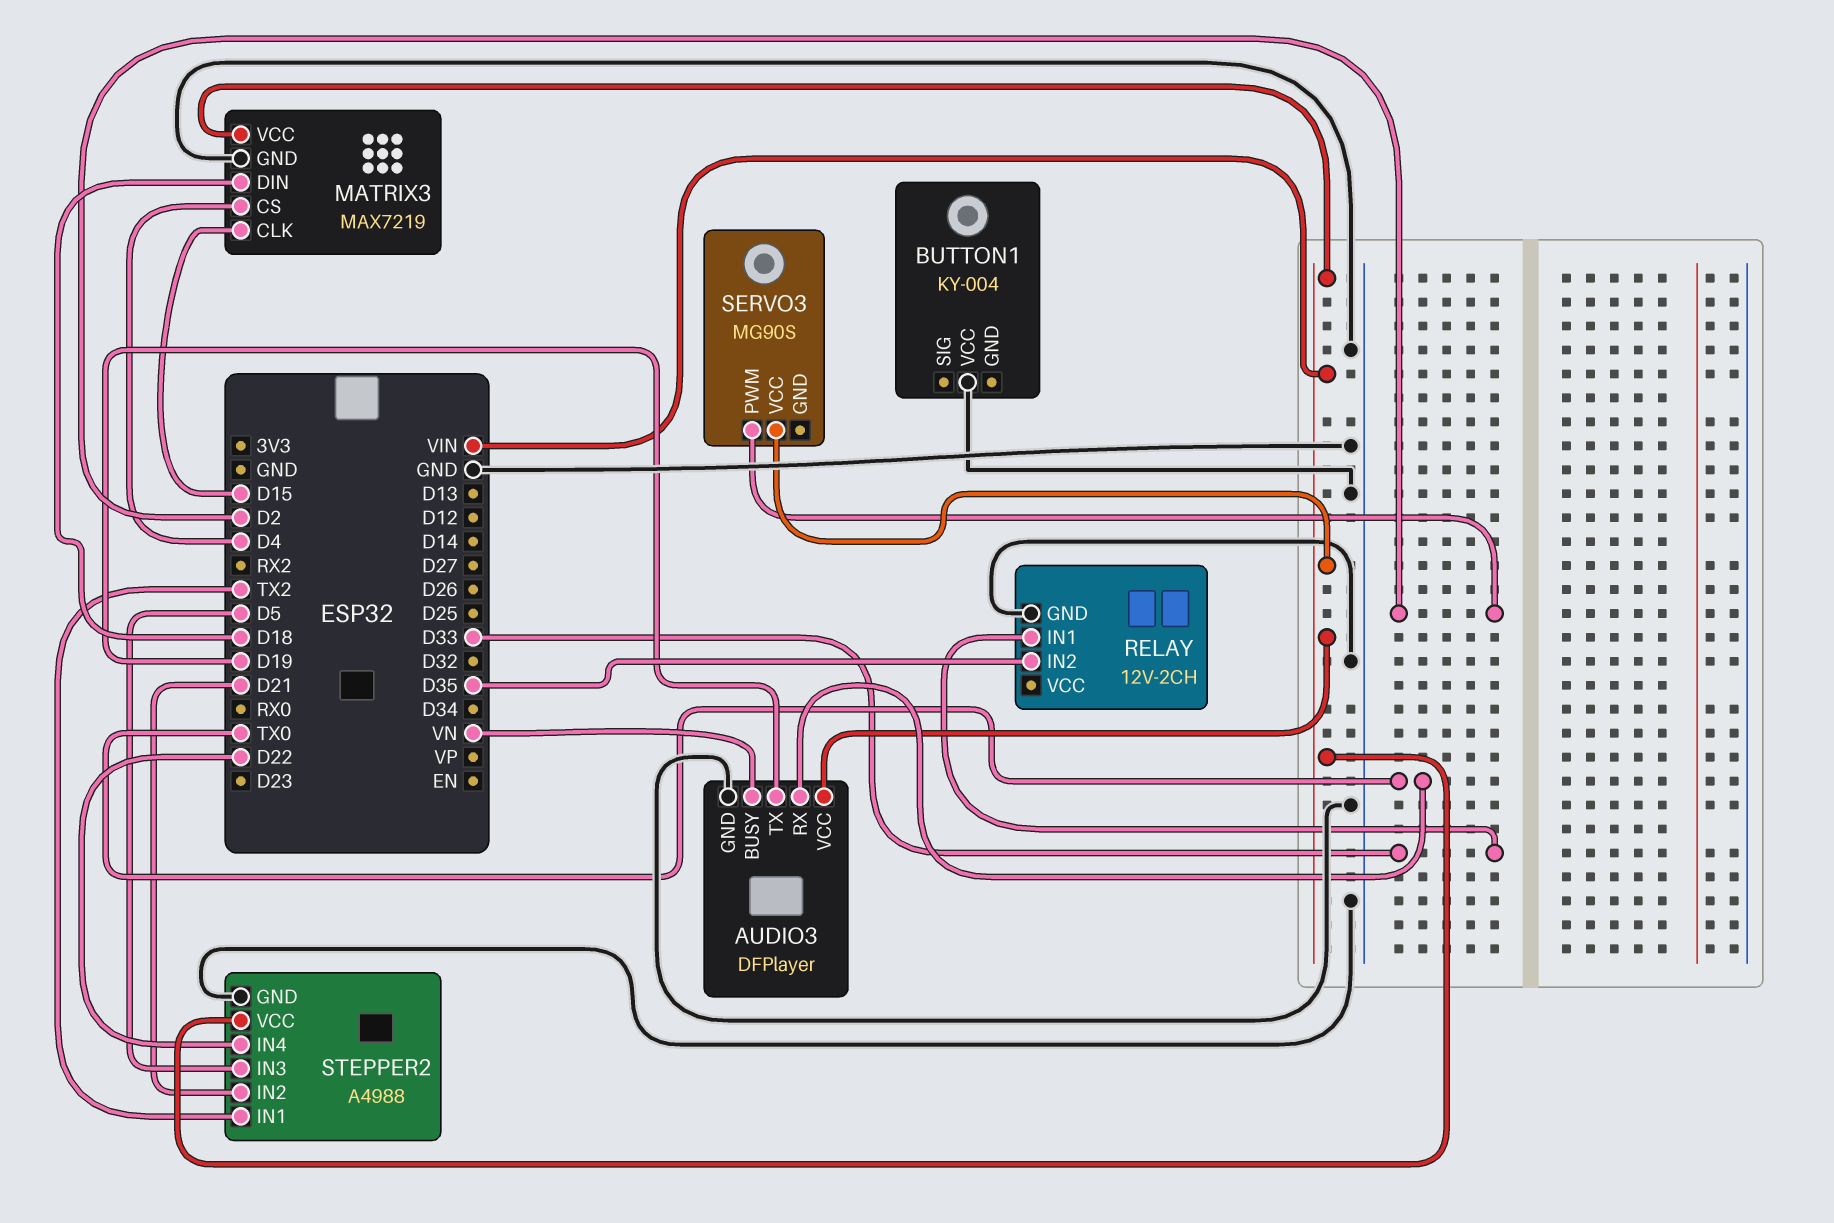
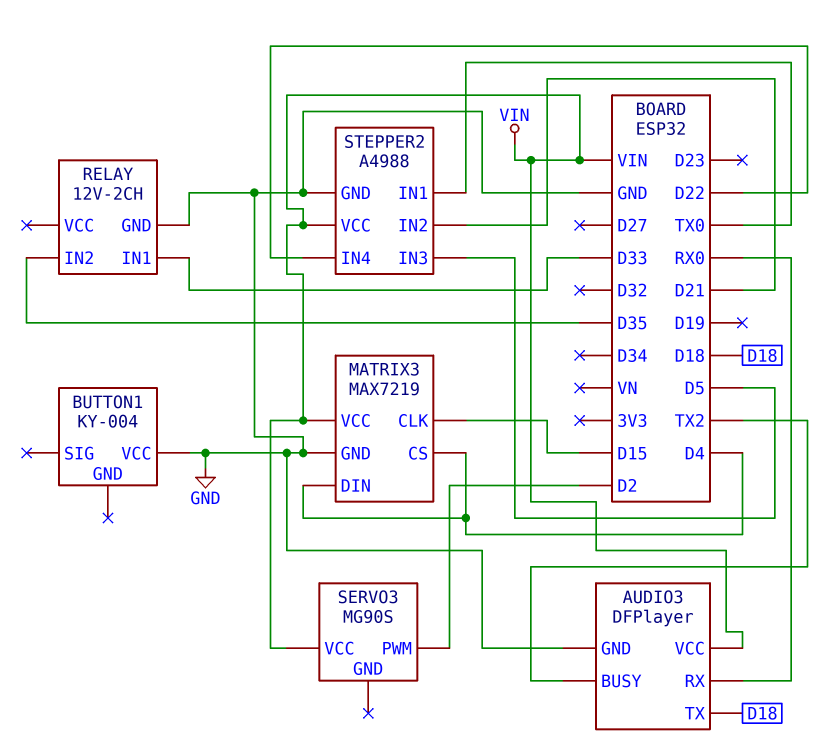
AUDIO3 pin BUSY: VN -> TX2
AUDIO3 pin RX: TX0 -> RX0
AUDIO3 pin TX: D19 -> D18
MATRIX3 pin DIN: D18 -> D4
STEPPER2 pin IN1: TX2 -> TX0

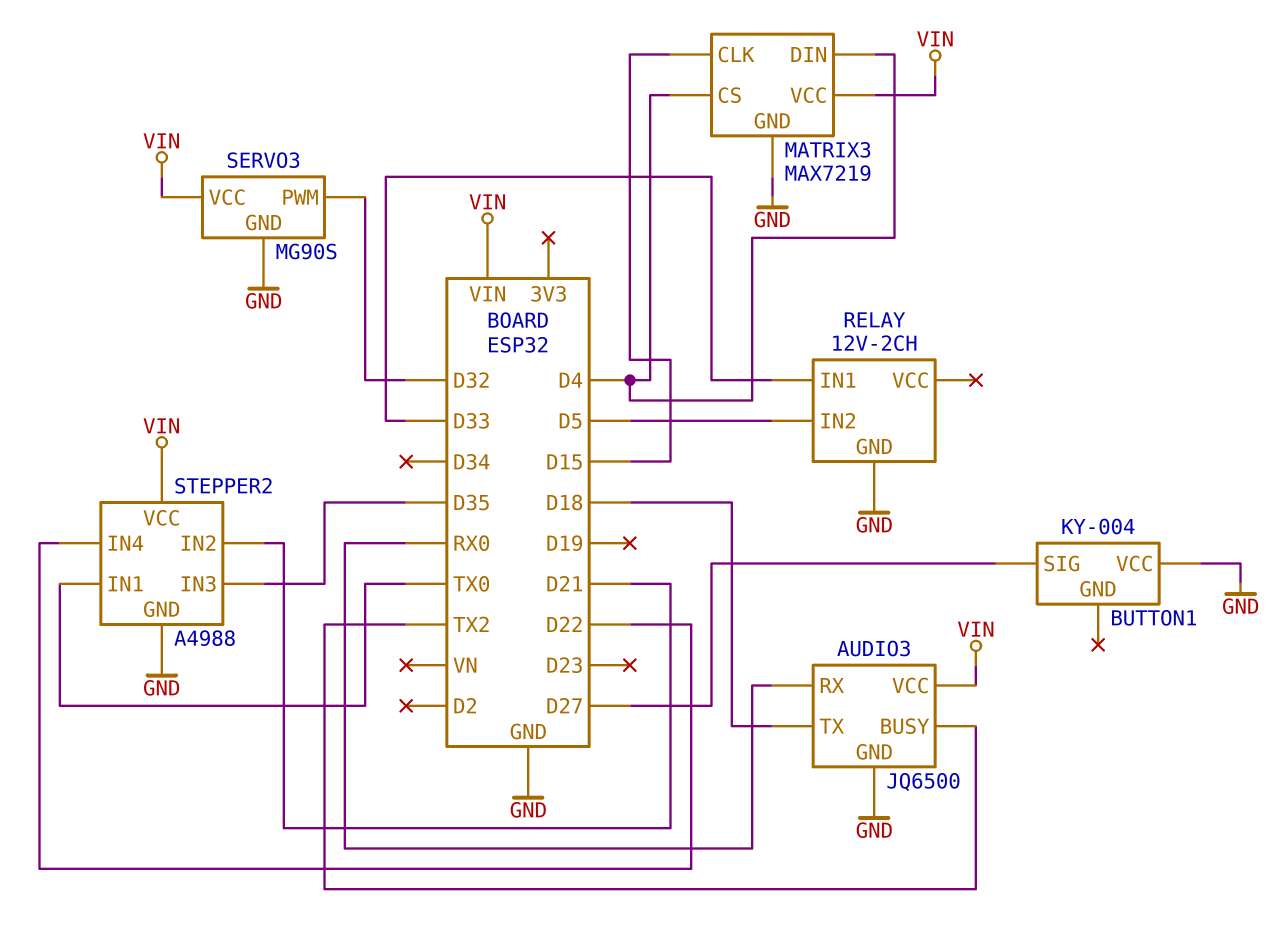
AUDIO3: DFPlayer -> JQ6500
BUTTON1 pin SIG: none -> D27
RELAY pin IN2: D35 -> D5
SERVO3 pin GND: none -> GND
SERVO3 pin PWM: D2 -> D32
STEPPER2 pin IN3: D5 -> D35

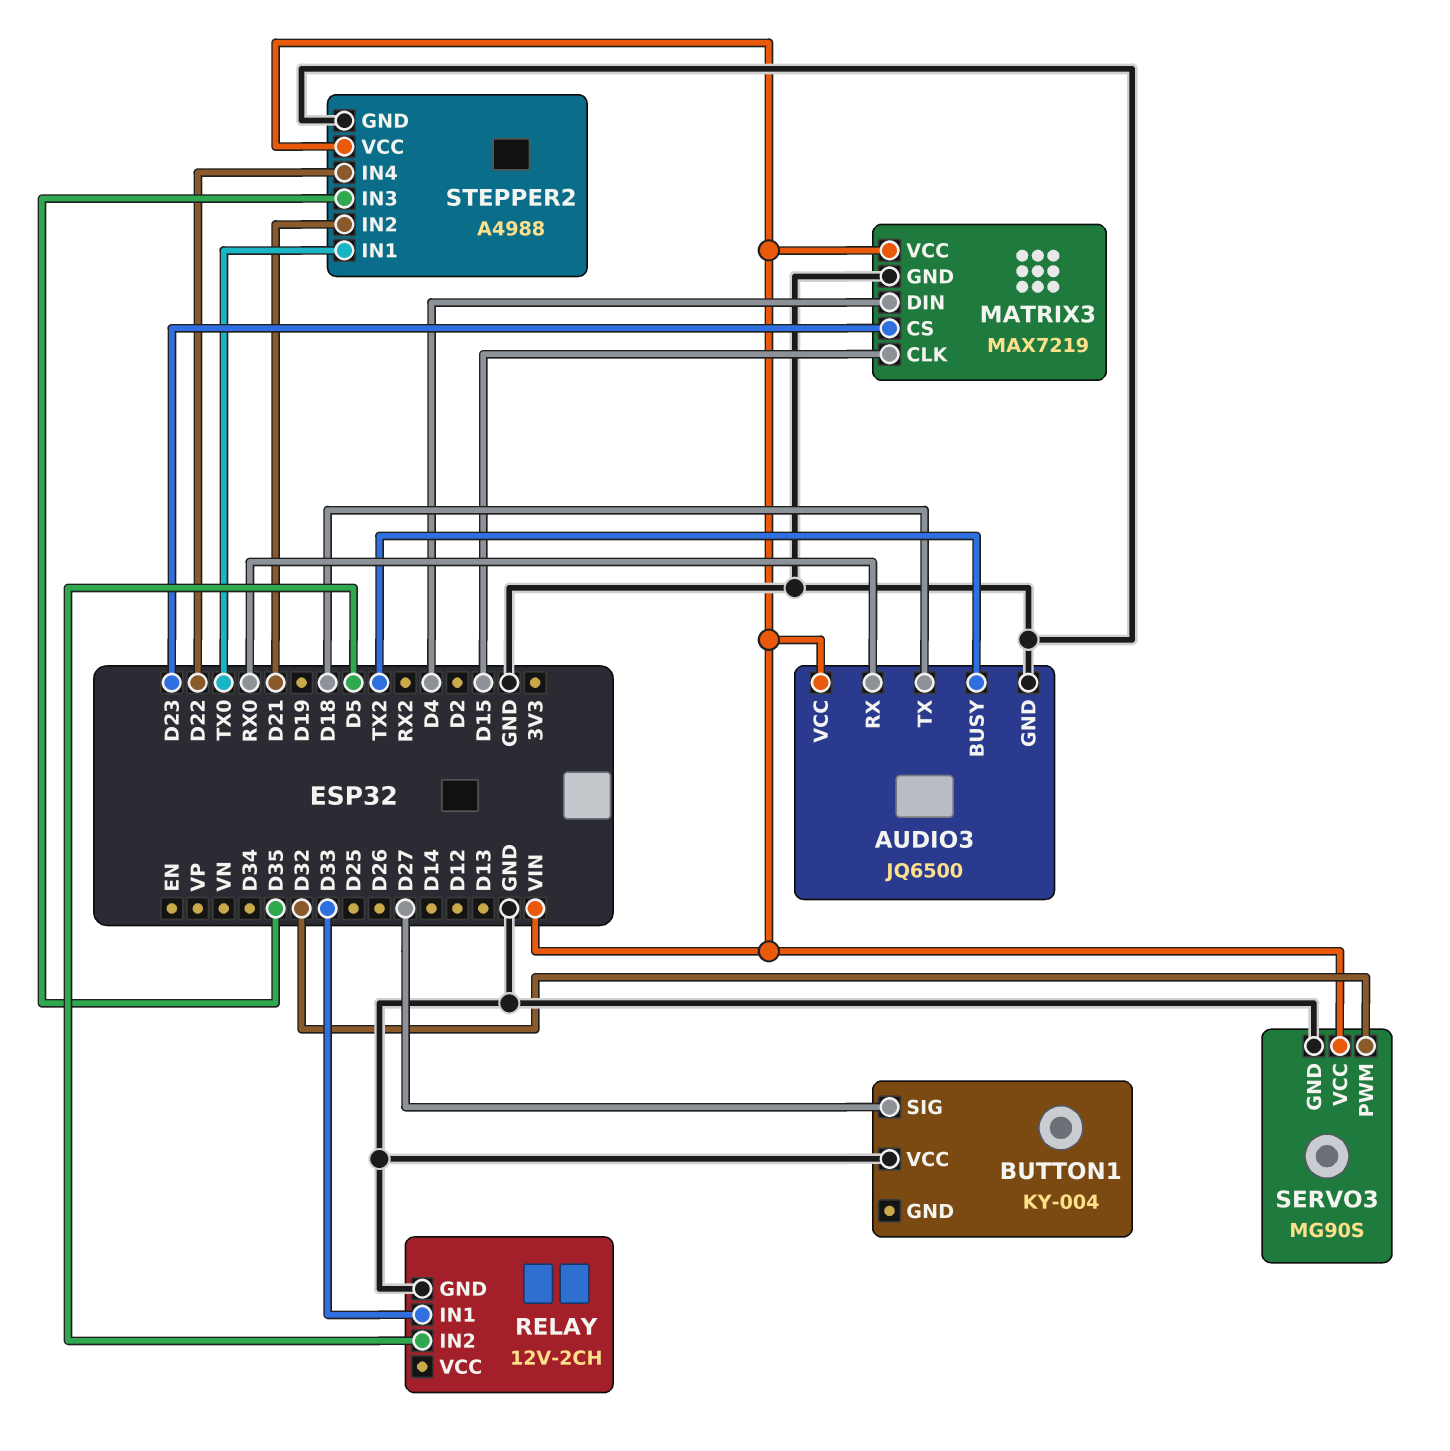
MATRIX3 pin CS: D4 -> D23

